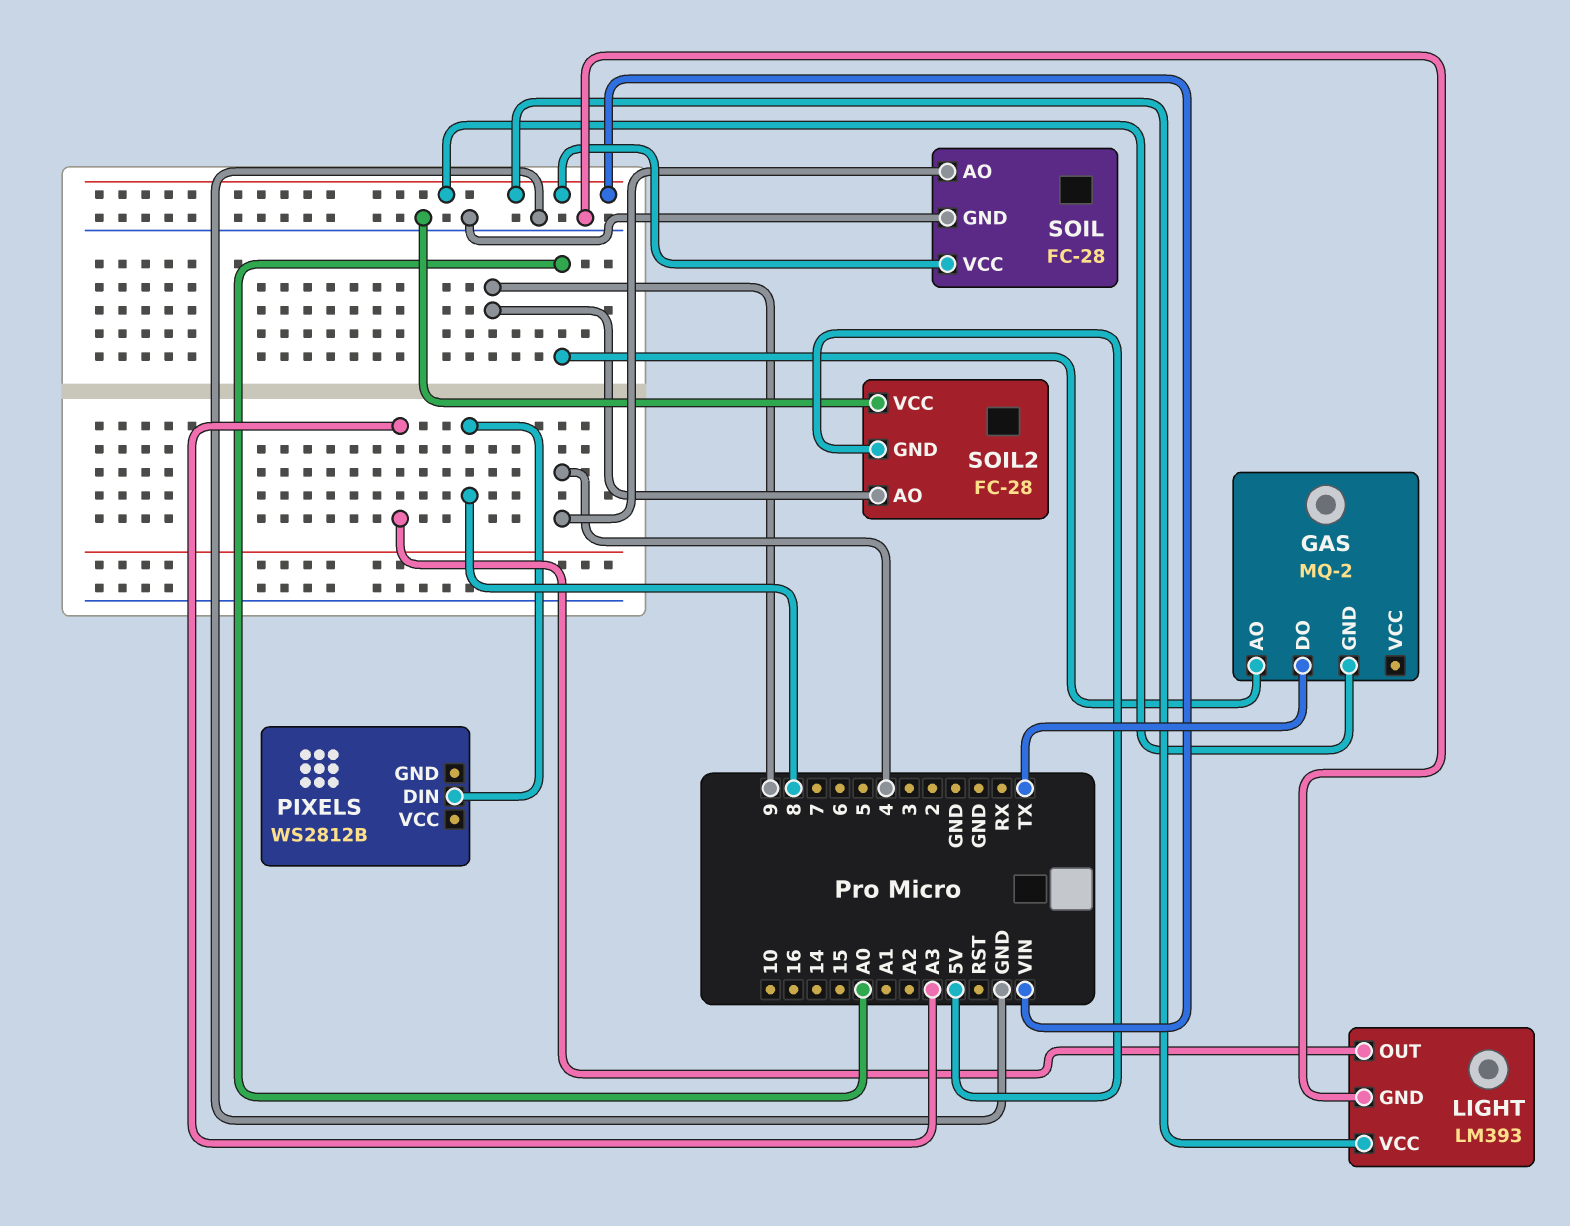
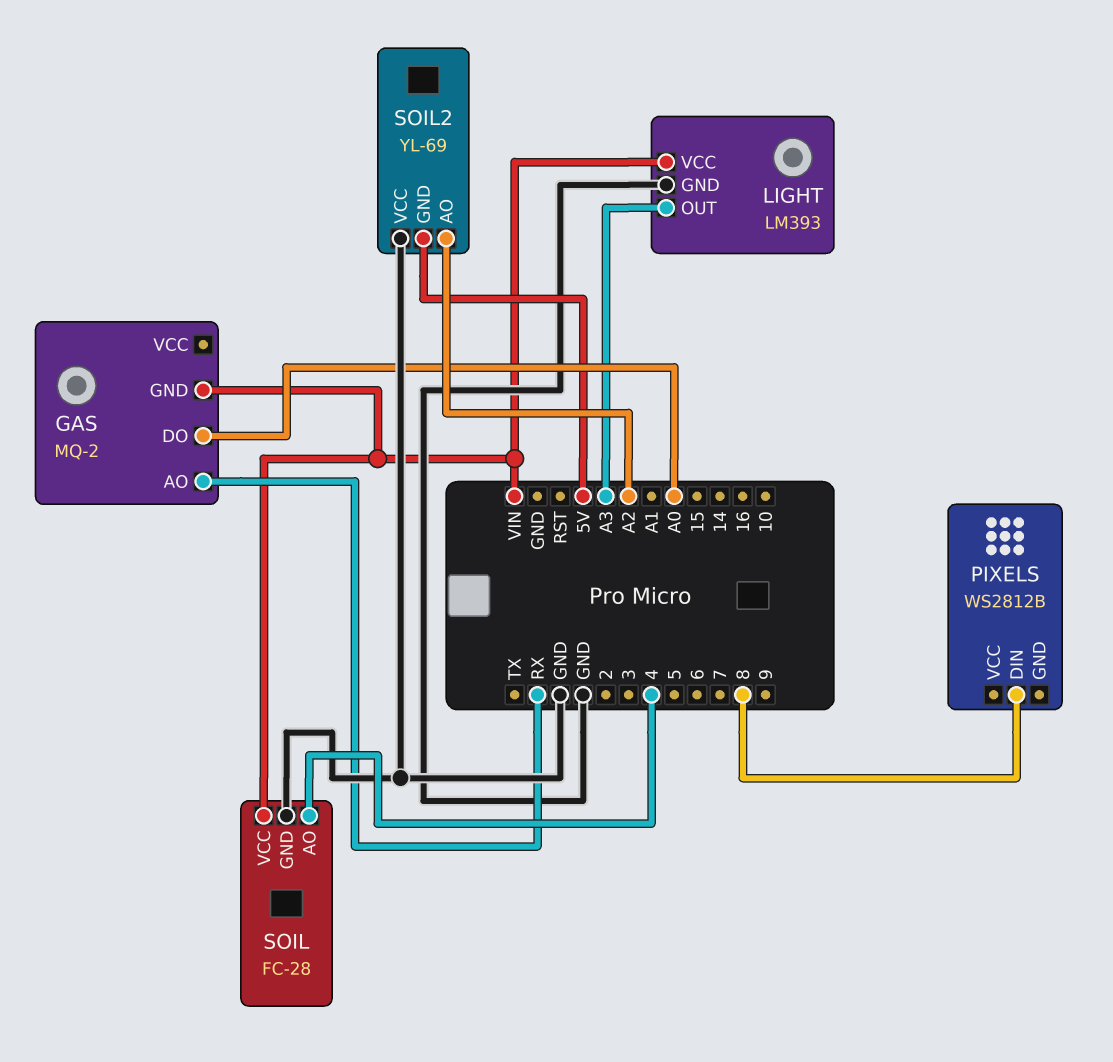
GAS pin AO: A0 -> RX
GAS pin DO: TX -> A0
SOIL2: FC-28 -> YL-69
SOIL2 pin AO: 9 -> A2

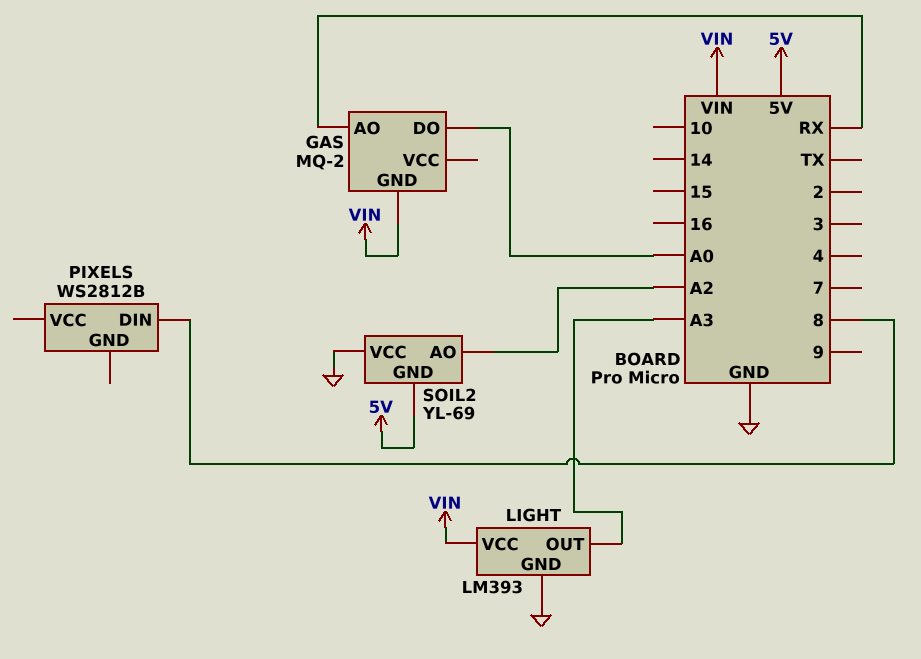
SOIL: FC-28 -> none
SOIL pin AO: 4 -> none
SOIL pin GND: GND -> none
SOIL pin VCC: VIN -> none

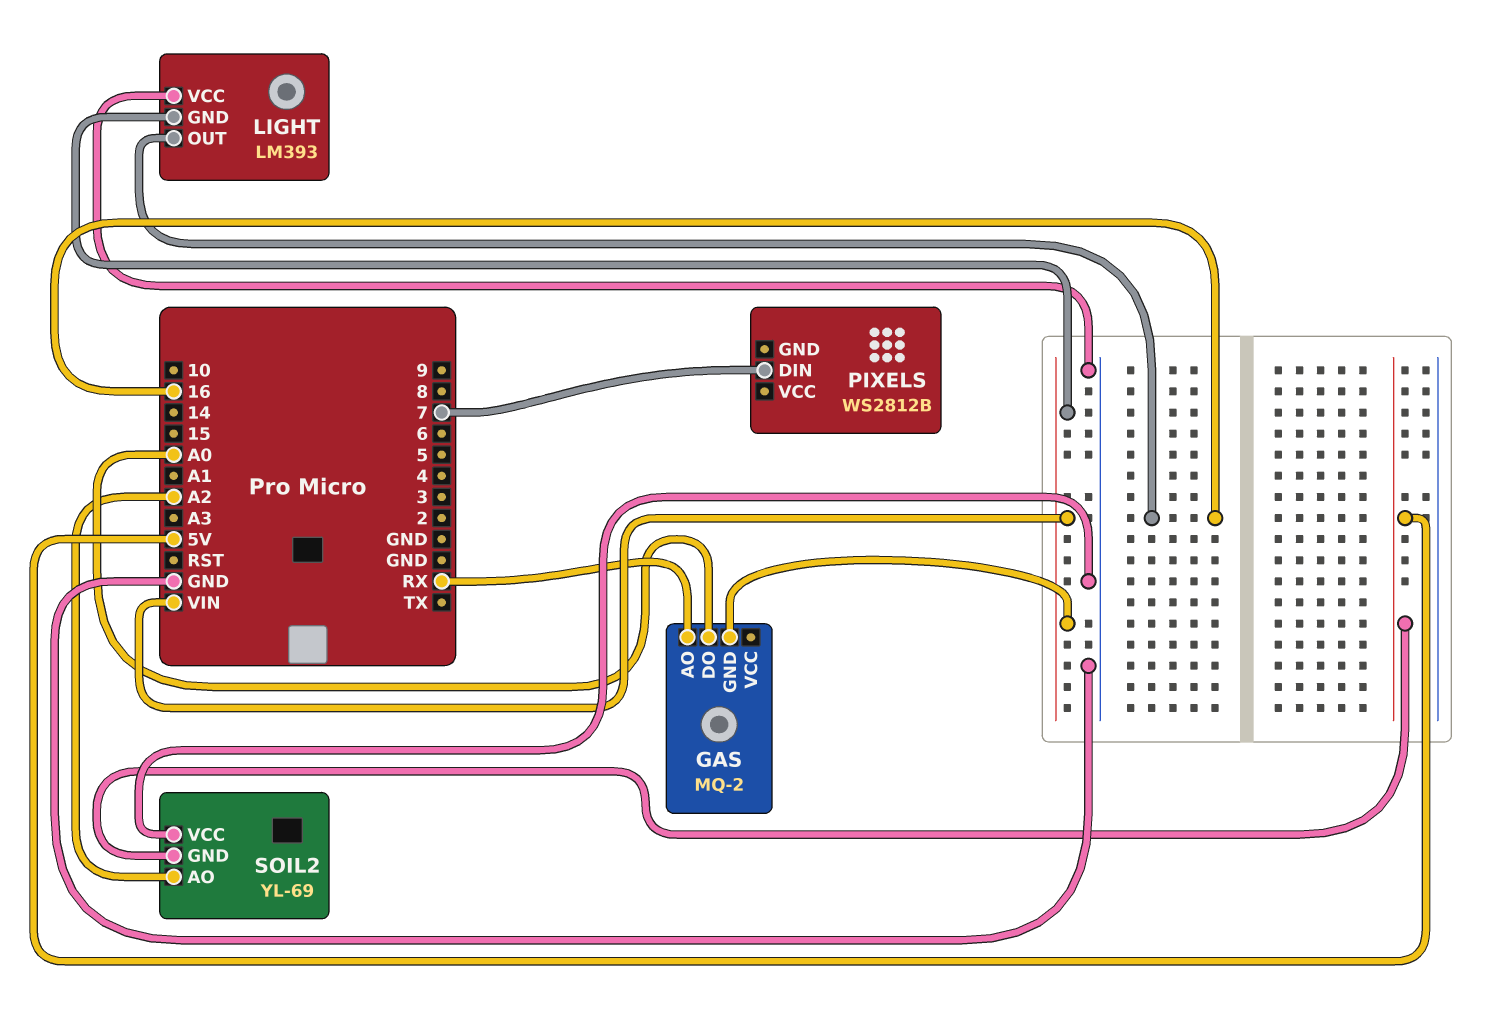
LIGHT pin GND: GND -> VIN
LIGHT pin OUT: A3 -> 16
LIGHT pin VCC: VIN -> GND
PIXELS pin DIN: 8 -> 7

